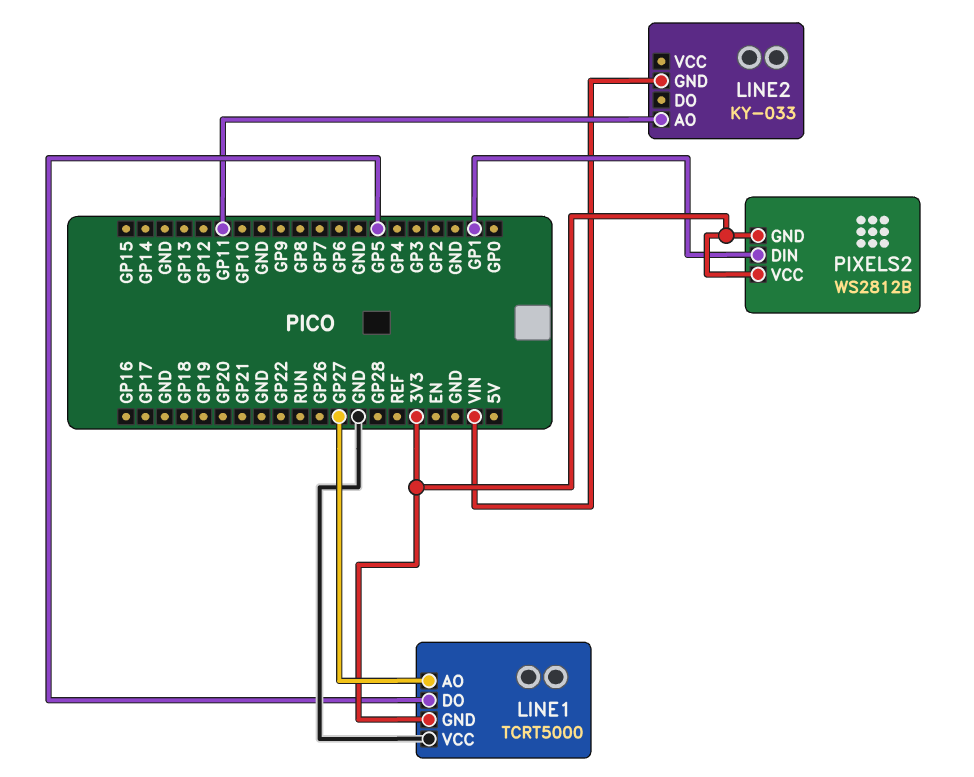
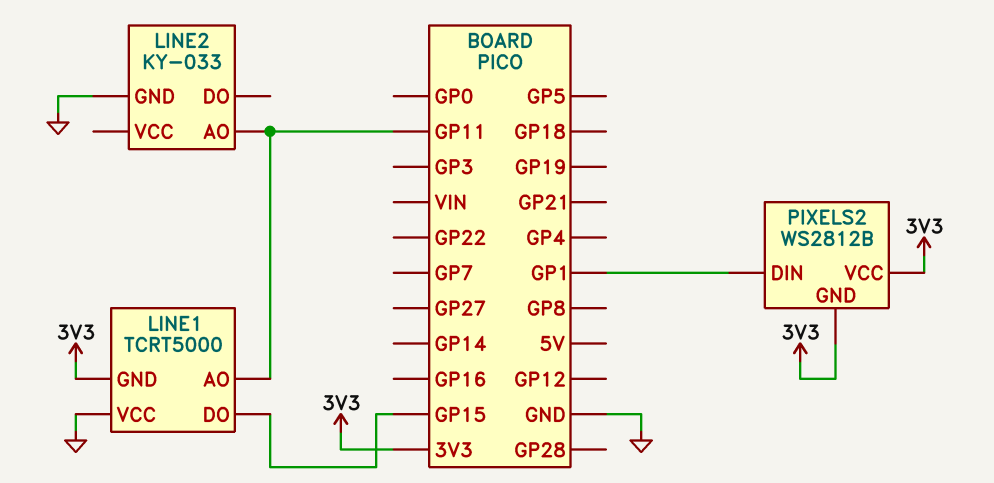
LINE1 pin AO: GP27 -> GP11
LINE1 pin DO: GP5 -> GP15
LINE2 pin GND: VIN -> GND

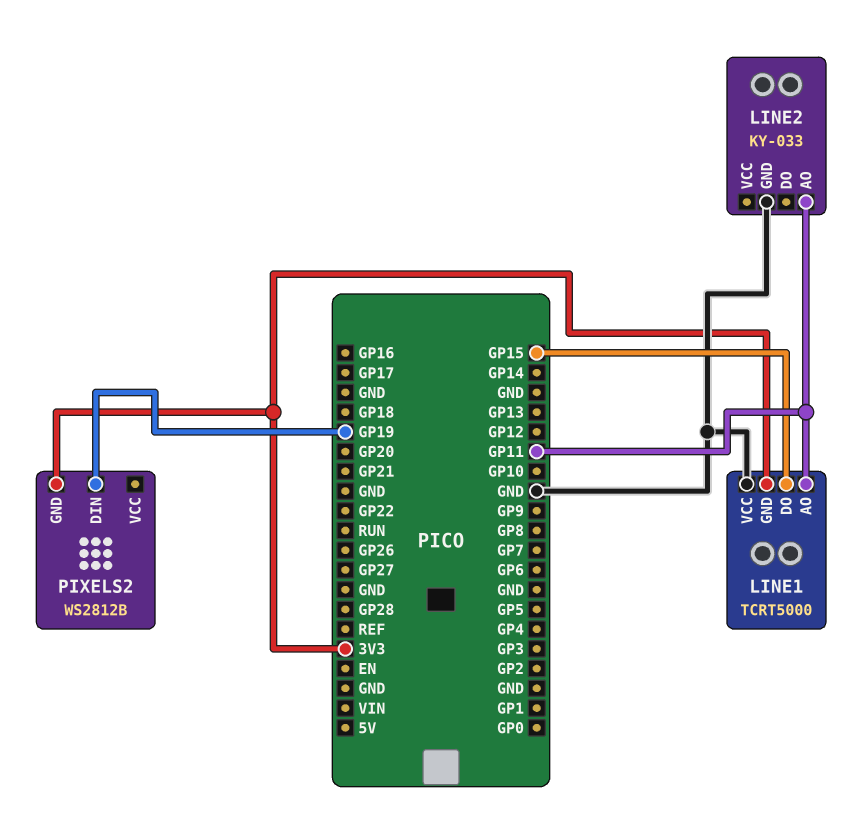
PIXELS2 pin DIN: GP1 -> GP19
PIXELS2 pin VCC: 3V3 -> none

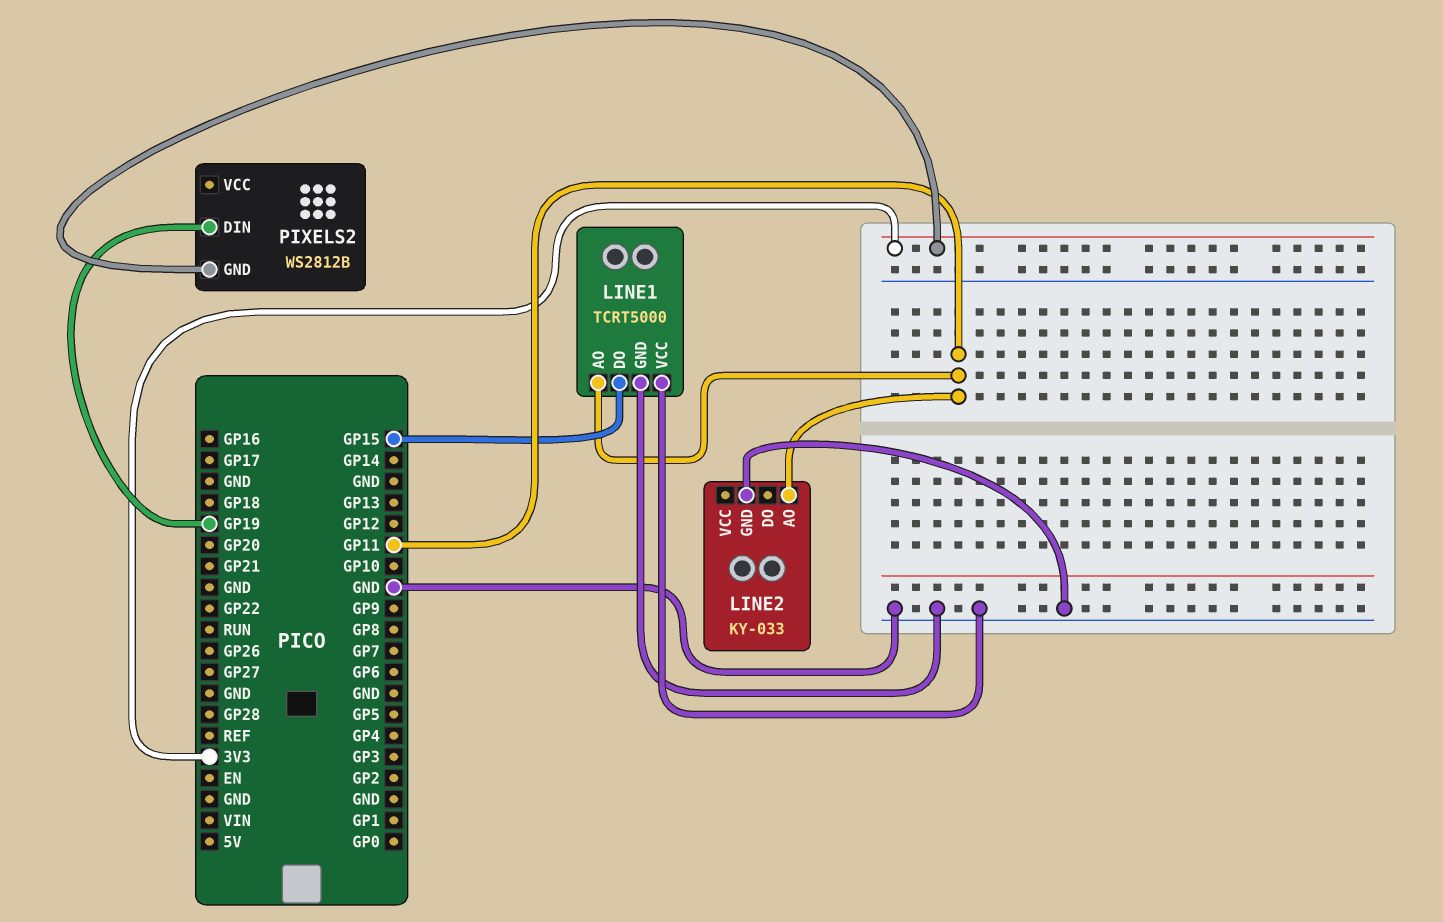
LINE1 pin GND: 3V3 -> GND

